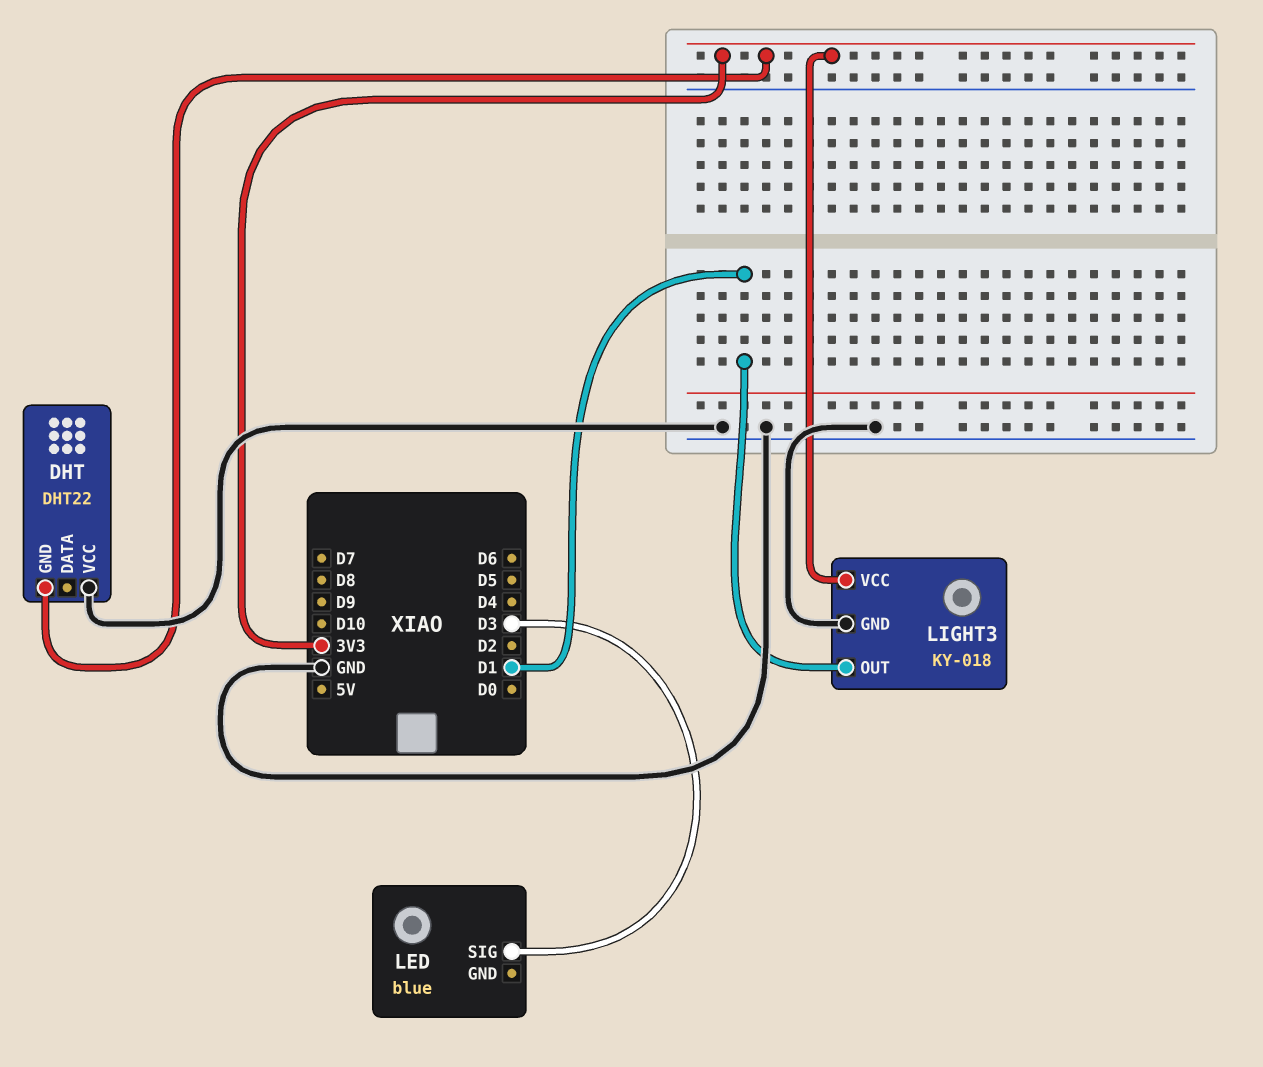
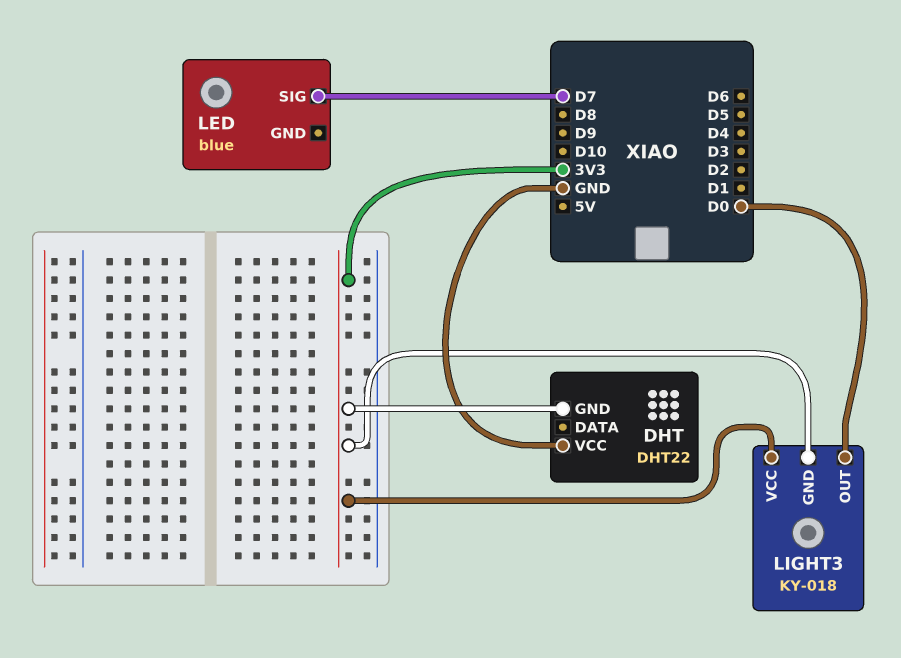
LED pin SIG: D3 -> D7
LIGHT3 pin GND: GND -> 3V3
LIGHT3 pin OUT: D1 -> D0

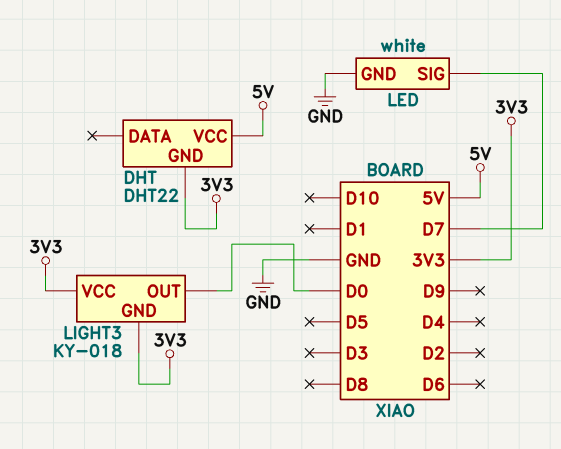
DHT pin VCC: GND -> 5V
LED: blue -> white
LED pin GND: none -> GND

